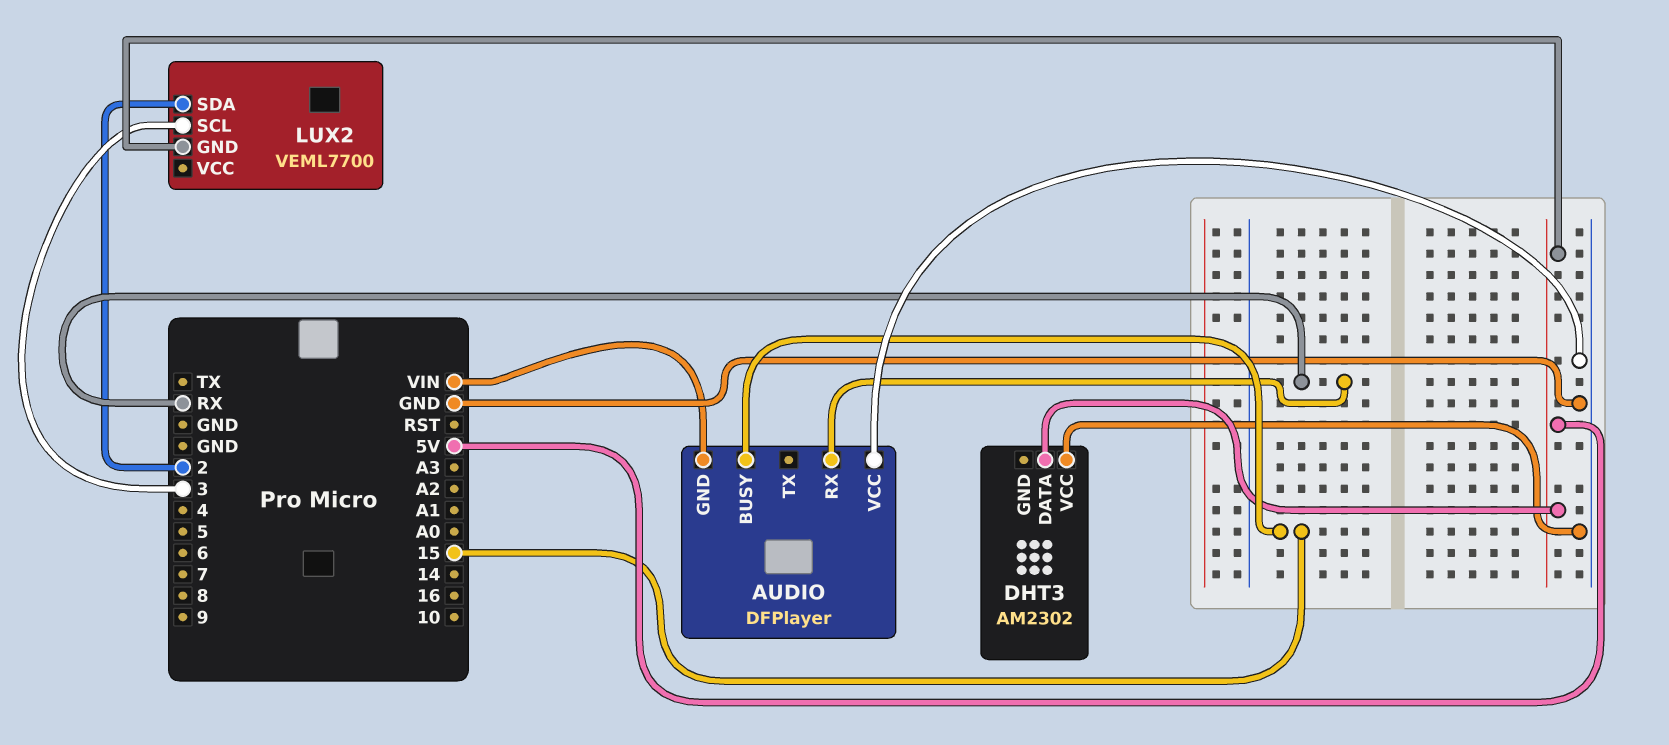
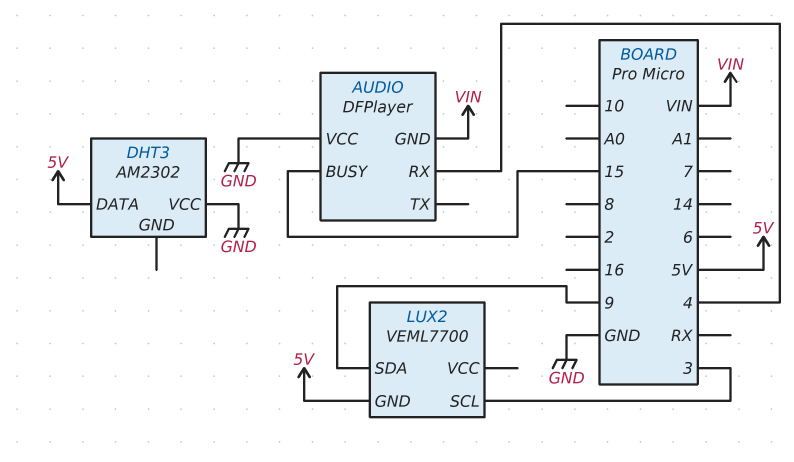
AUDIO pin RX: RX -> 4
LUX2 pin SDA: 2 -> 9

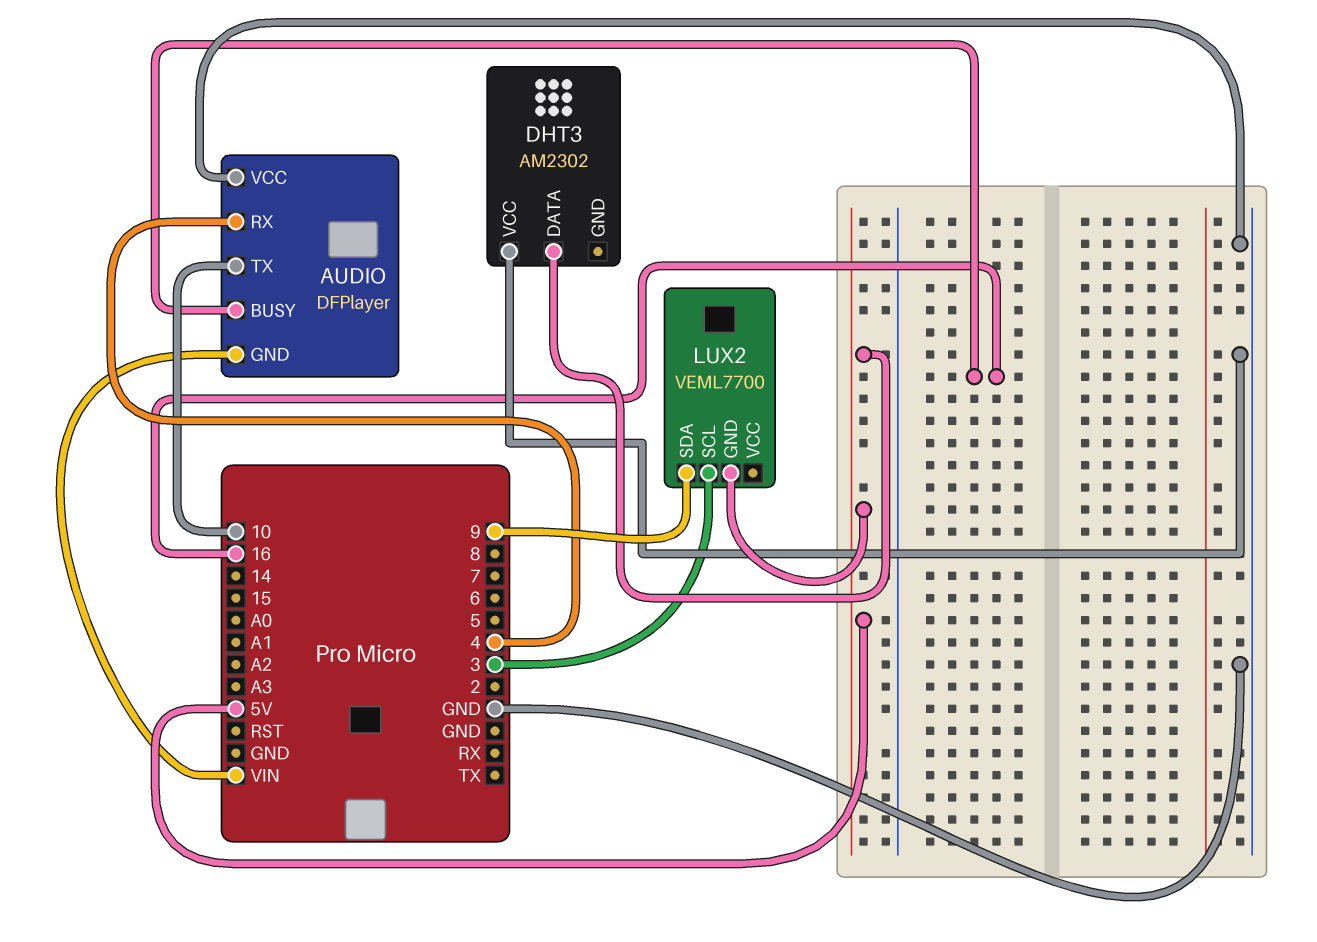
AUDIO pin BUSY: 15 -> 16
AUDIO pin TX: none -> 10

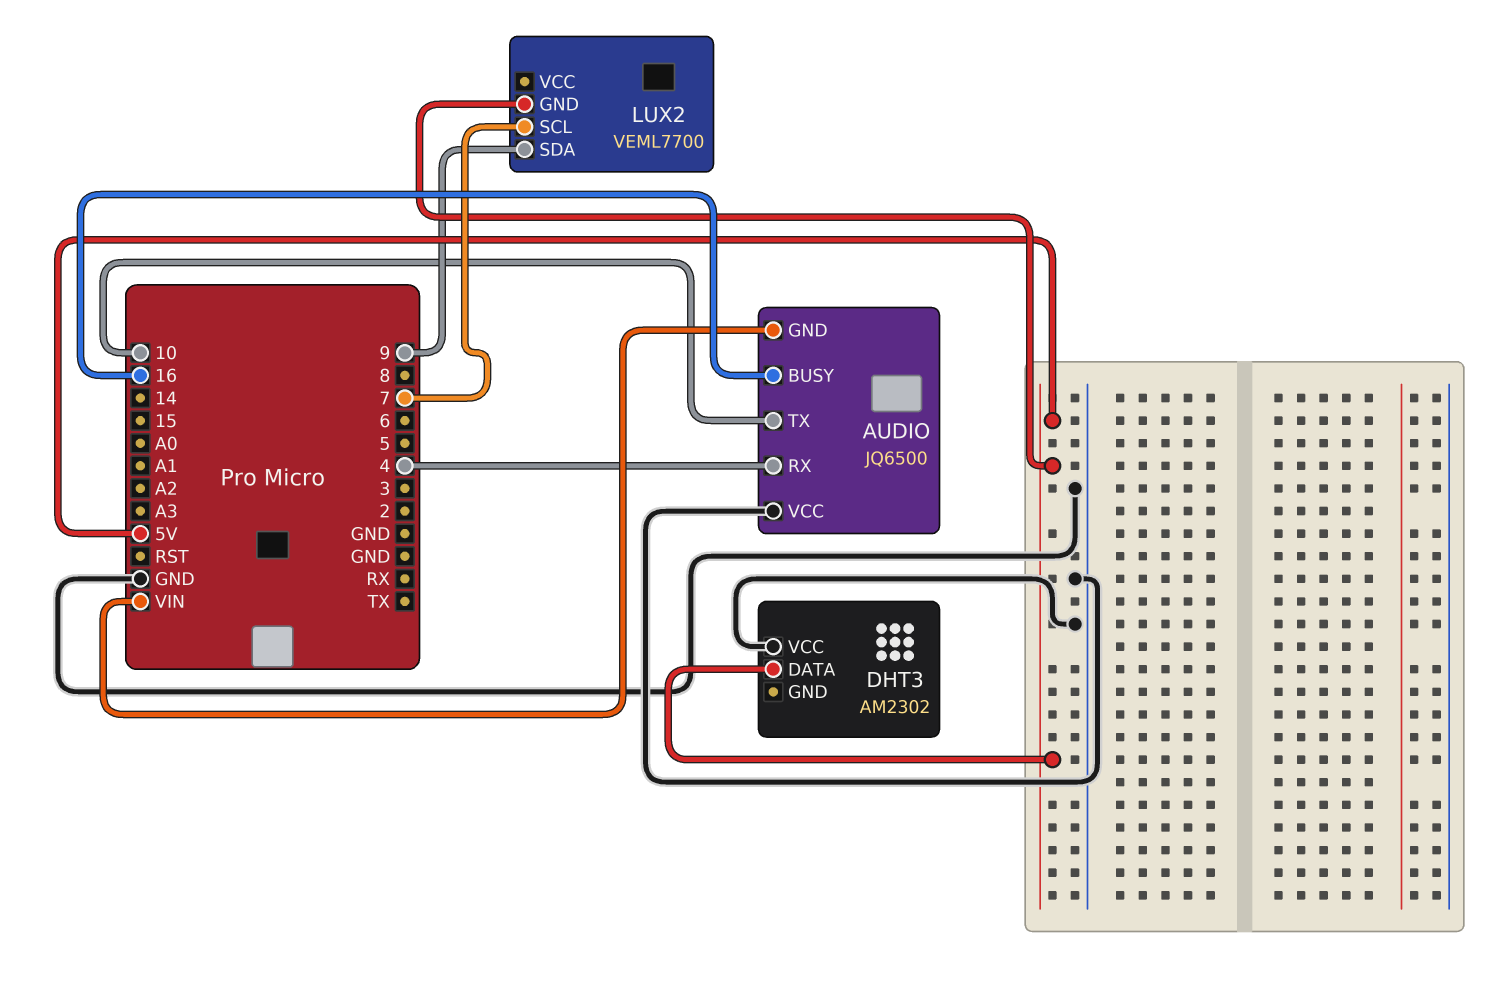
AUDIO: DFPlayer -> JQ6500
LUX2 pin SCL: 3 -> 7

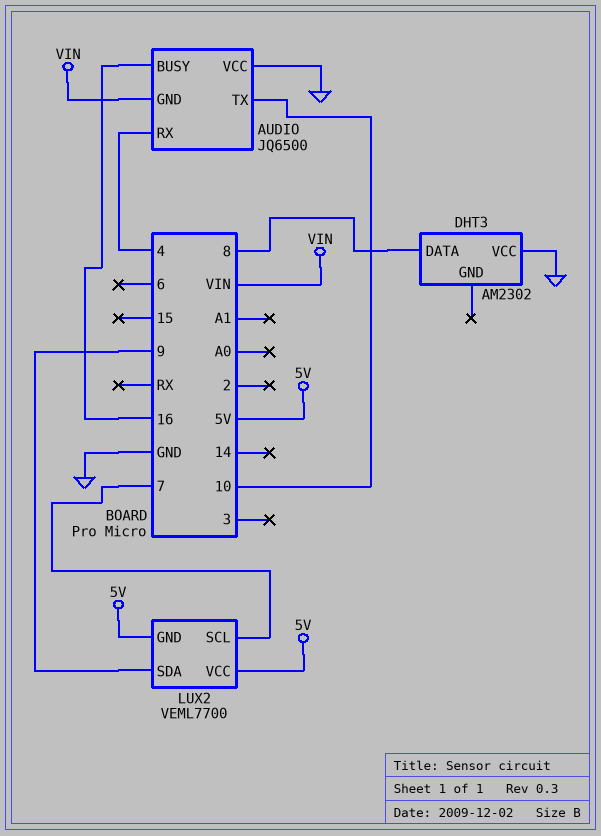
DHT3 pin DATA: 5V -> 8
LUX2 pin VCC: none -> 5V

